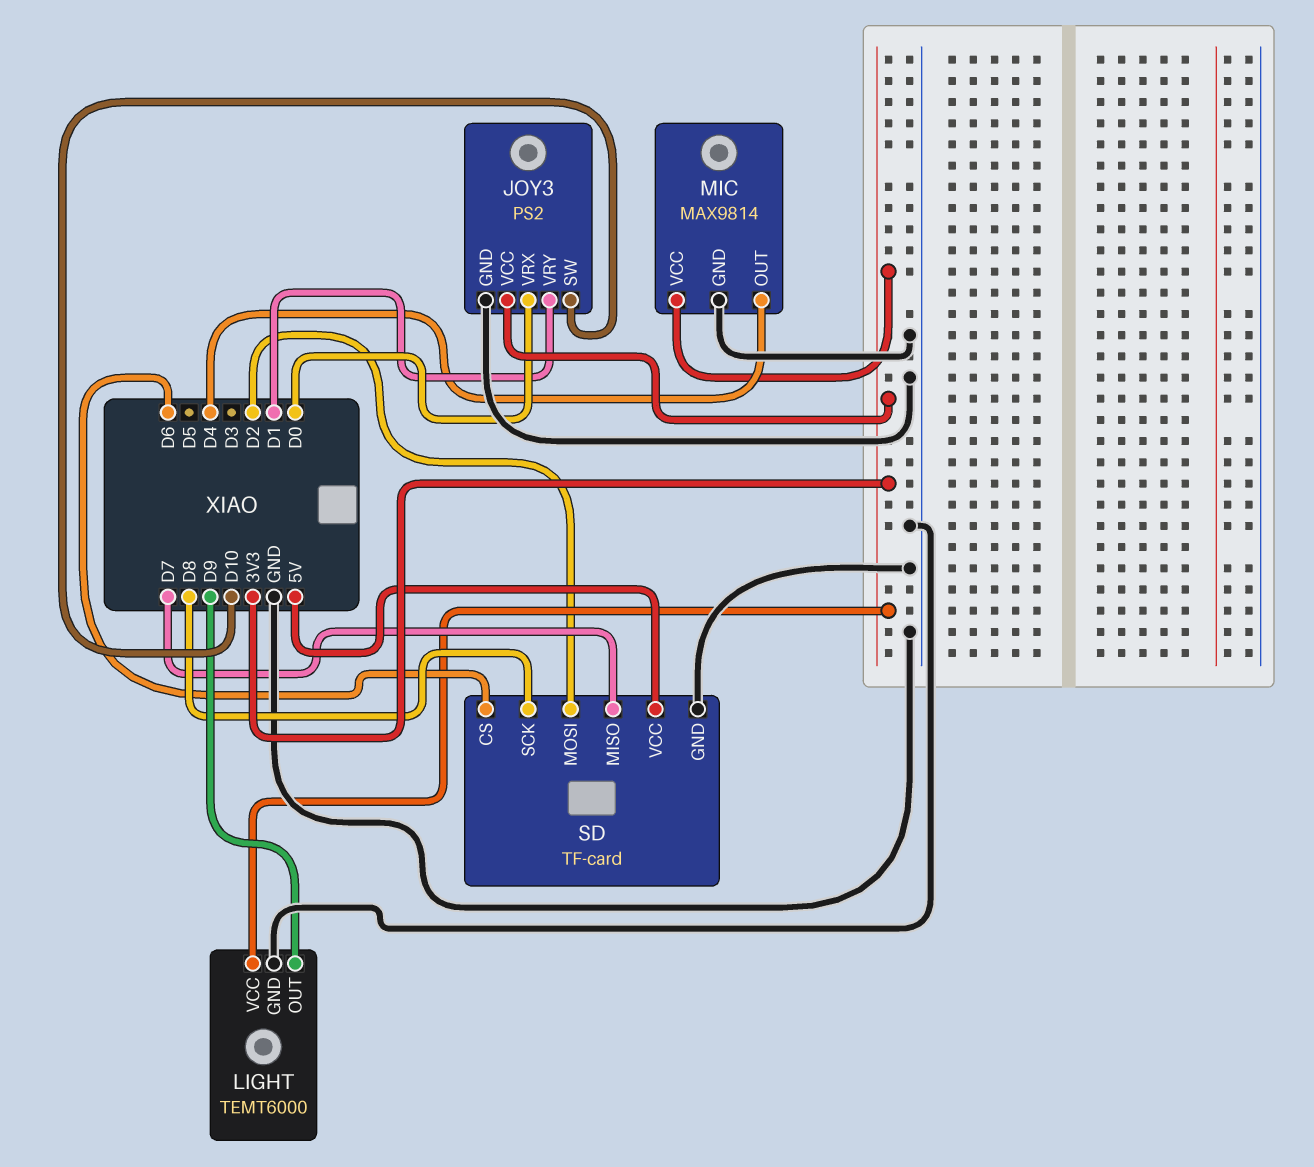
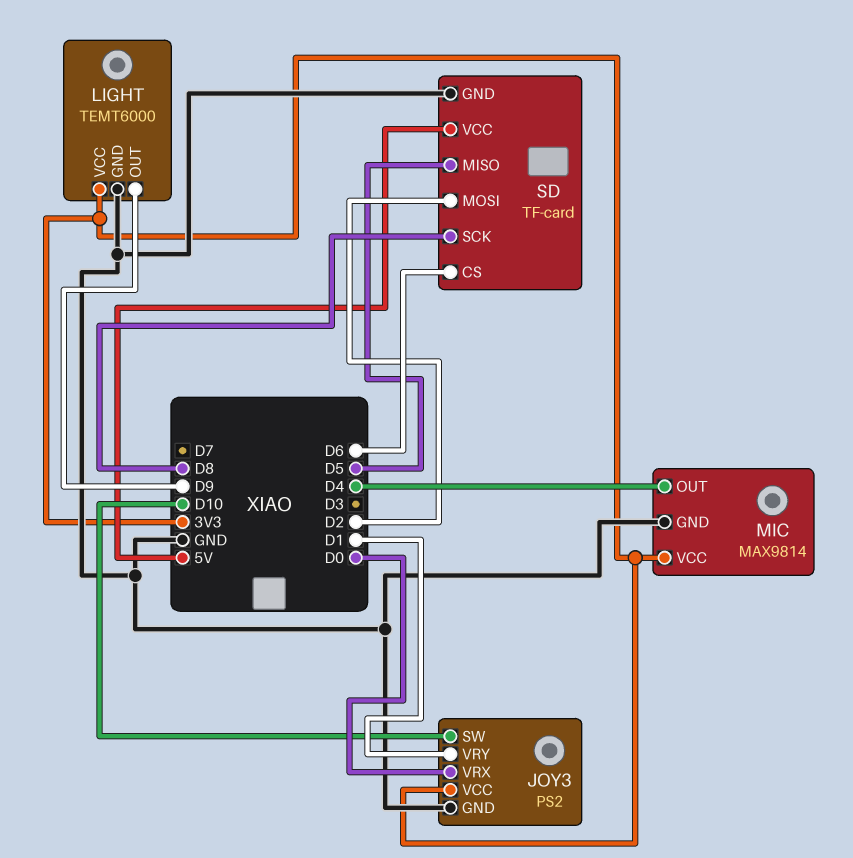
SD pin MISO: D7 -> D5

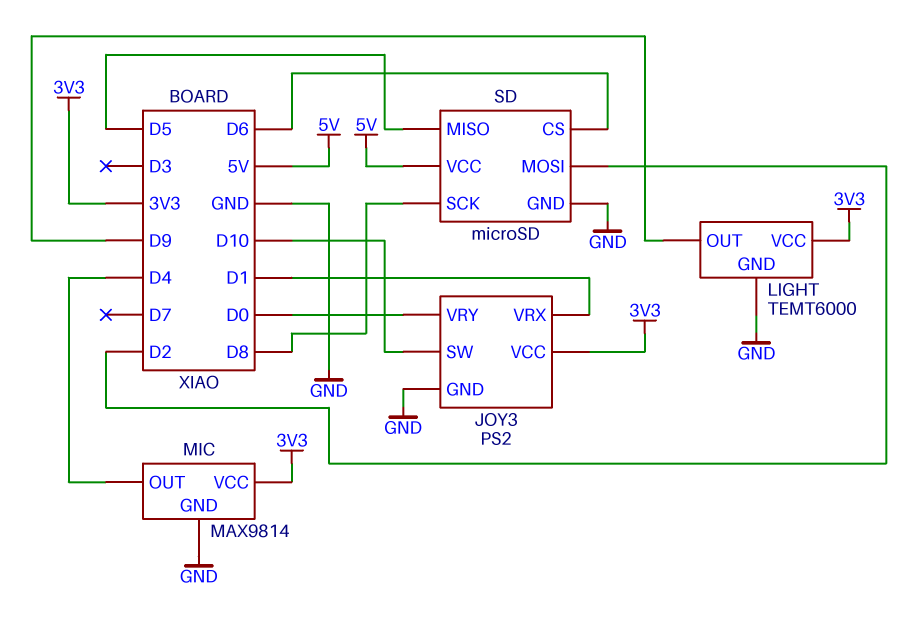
JOY3 pin VRX: D0 -> D1
JOY3 pin VRY: D1 -> D0
SD: TF-card -> microSD

